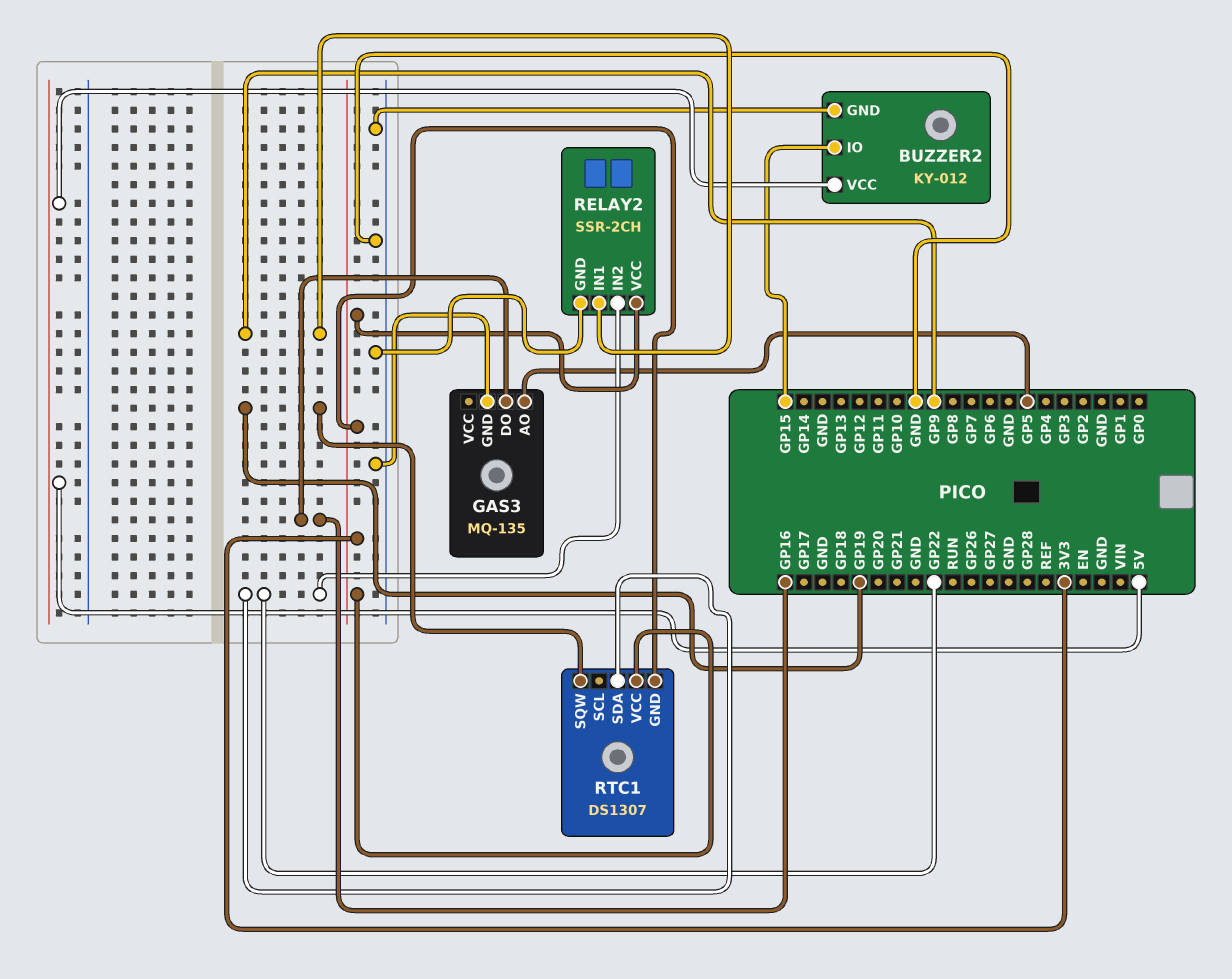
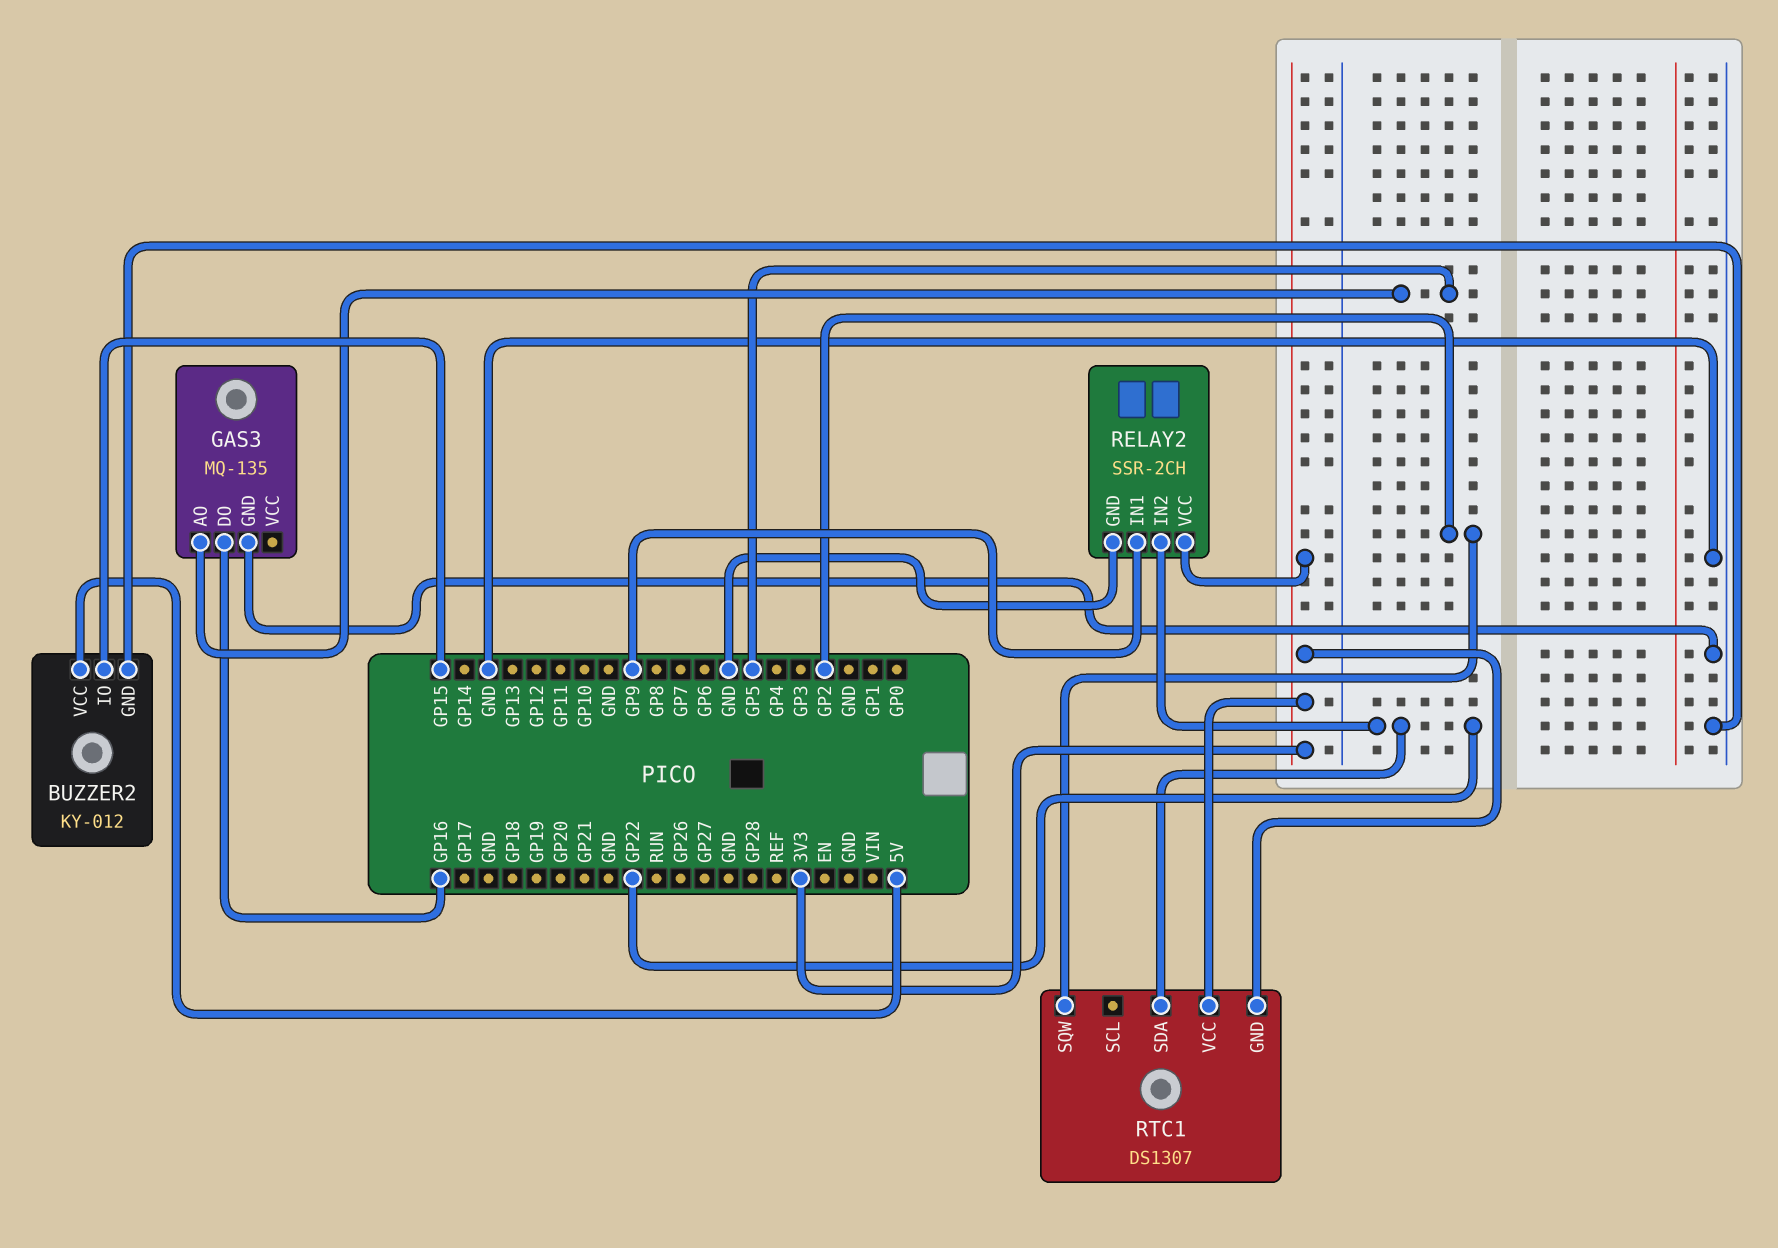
RTC1 pin SQW: GP19 -> GP2

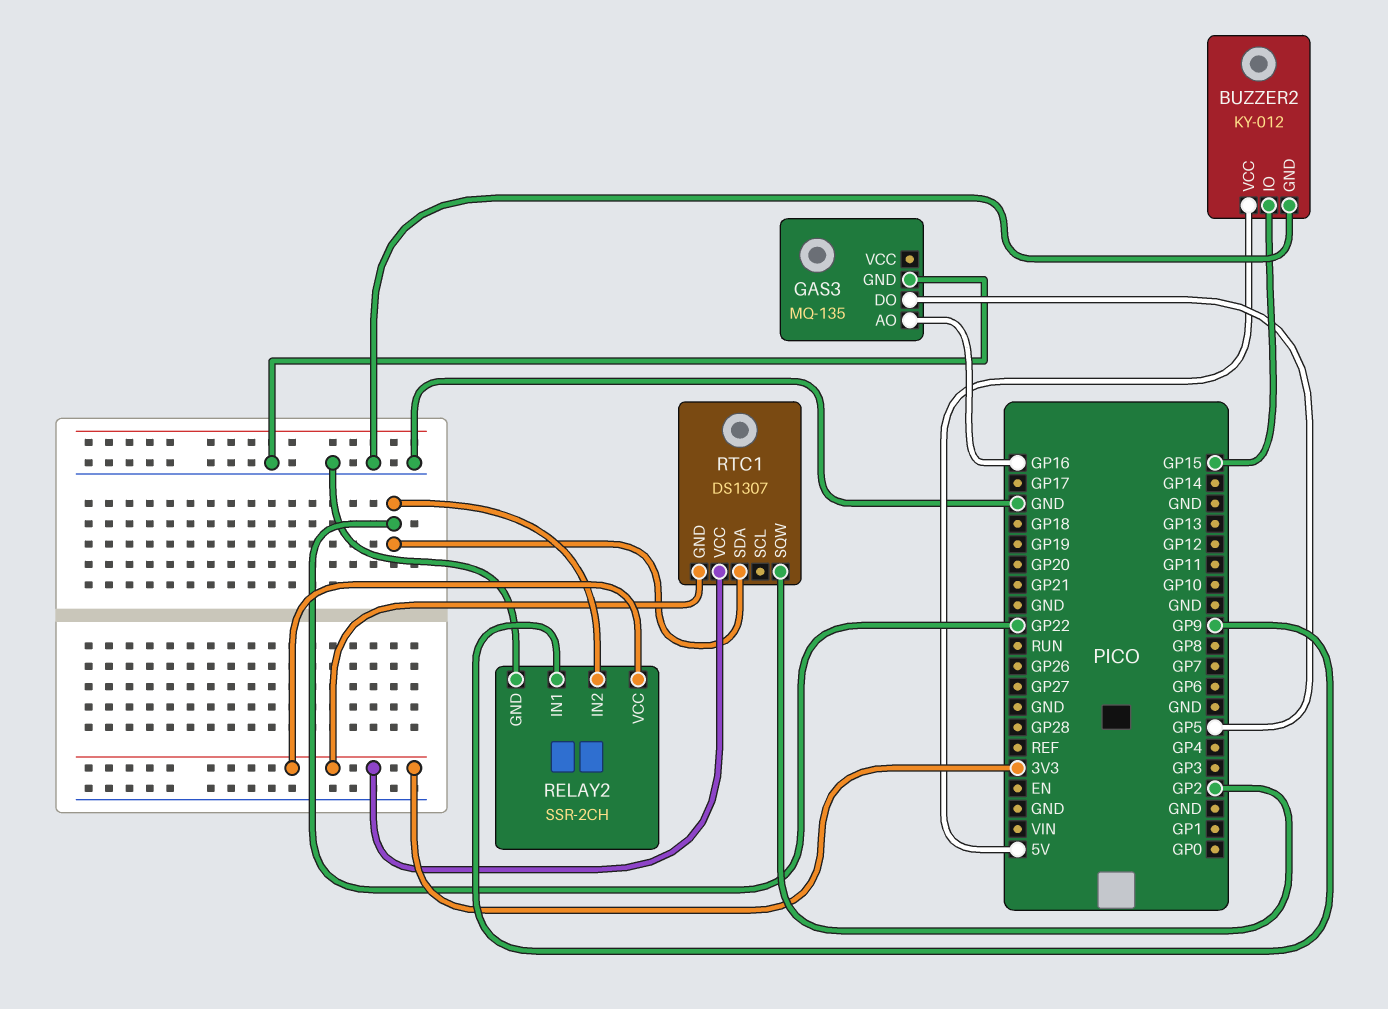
GAS3 pin AO: GP5 -> GP16
GAS3 pin DO: GP16 -> GP5

